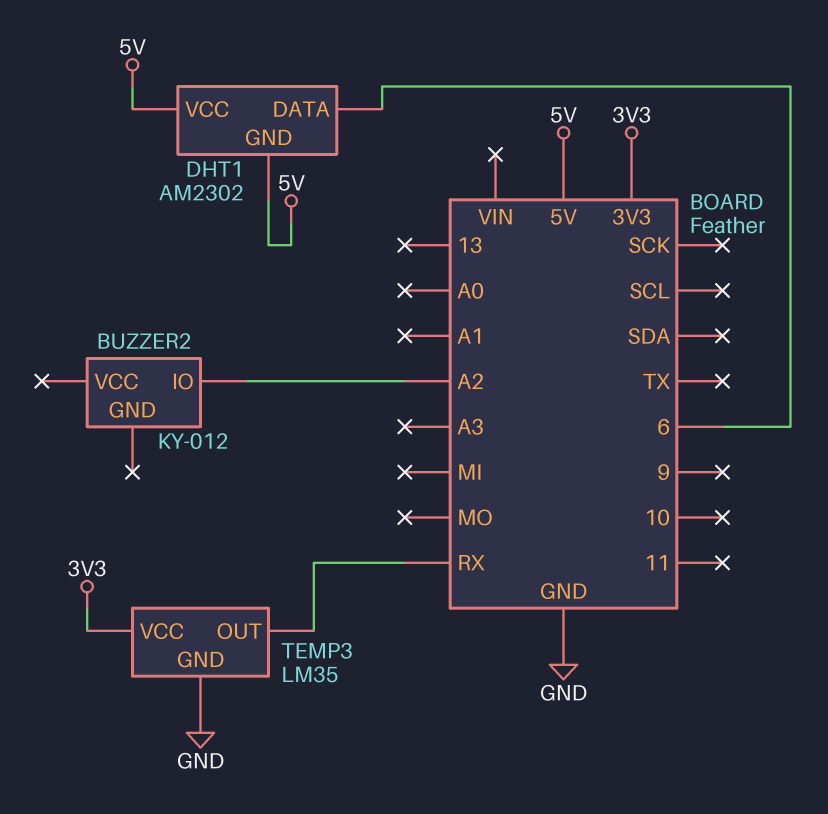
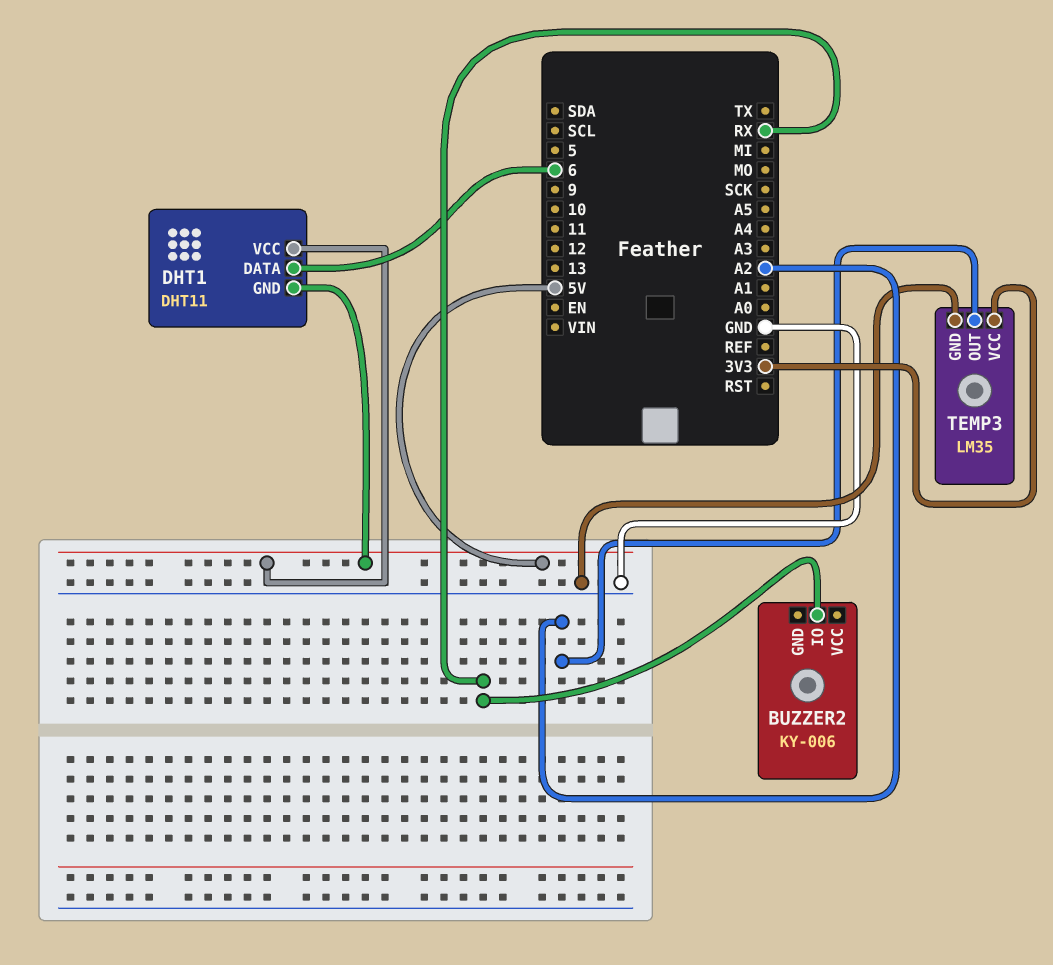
BUZZER2: KY-012 -> KY-006
BUZZER2 pin IO: A2 -> RX
DHT1: AM2302 -> DHT11
TEMP3 pin OUT: RX -> A2

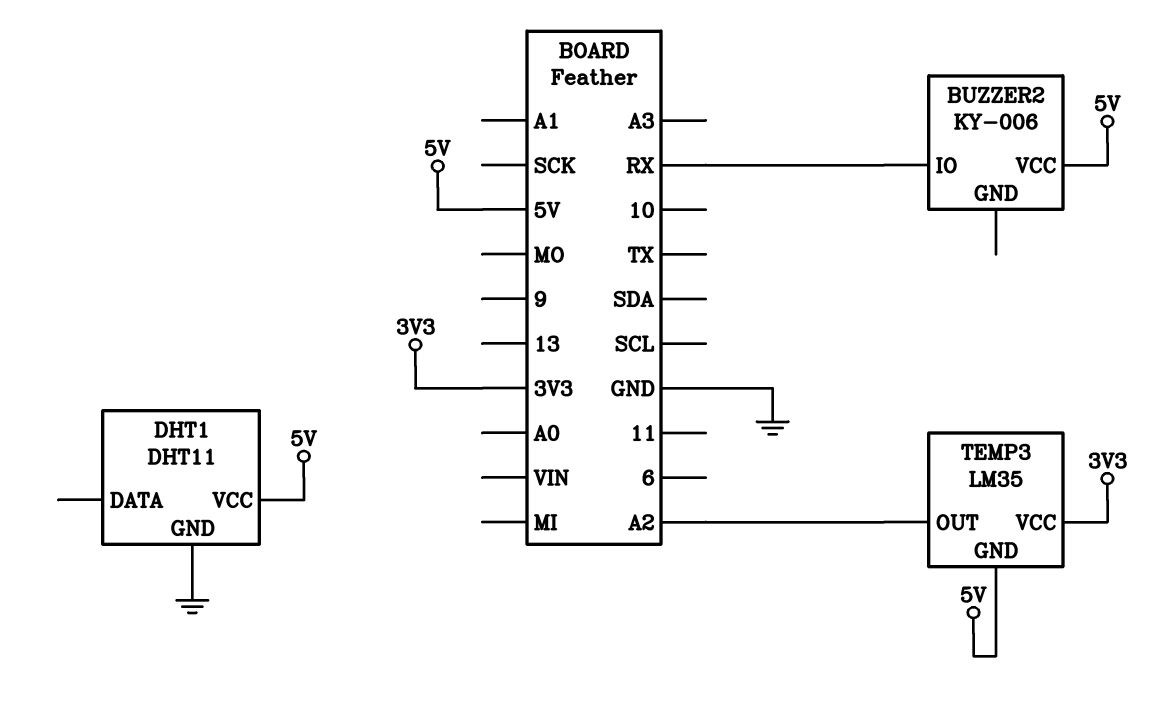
BUZZER2 pin VCC: none -> 5V
DHT1 pin DATA: 6 -> none
DHT1 pin GND: 5V -> GND
TEMP3 pin GND: GND -> 5V

